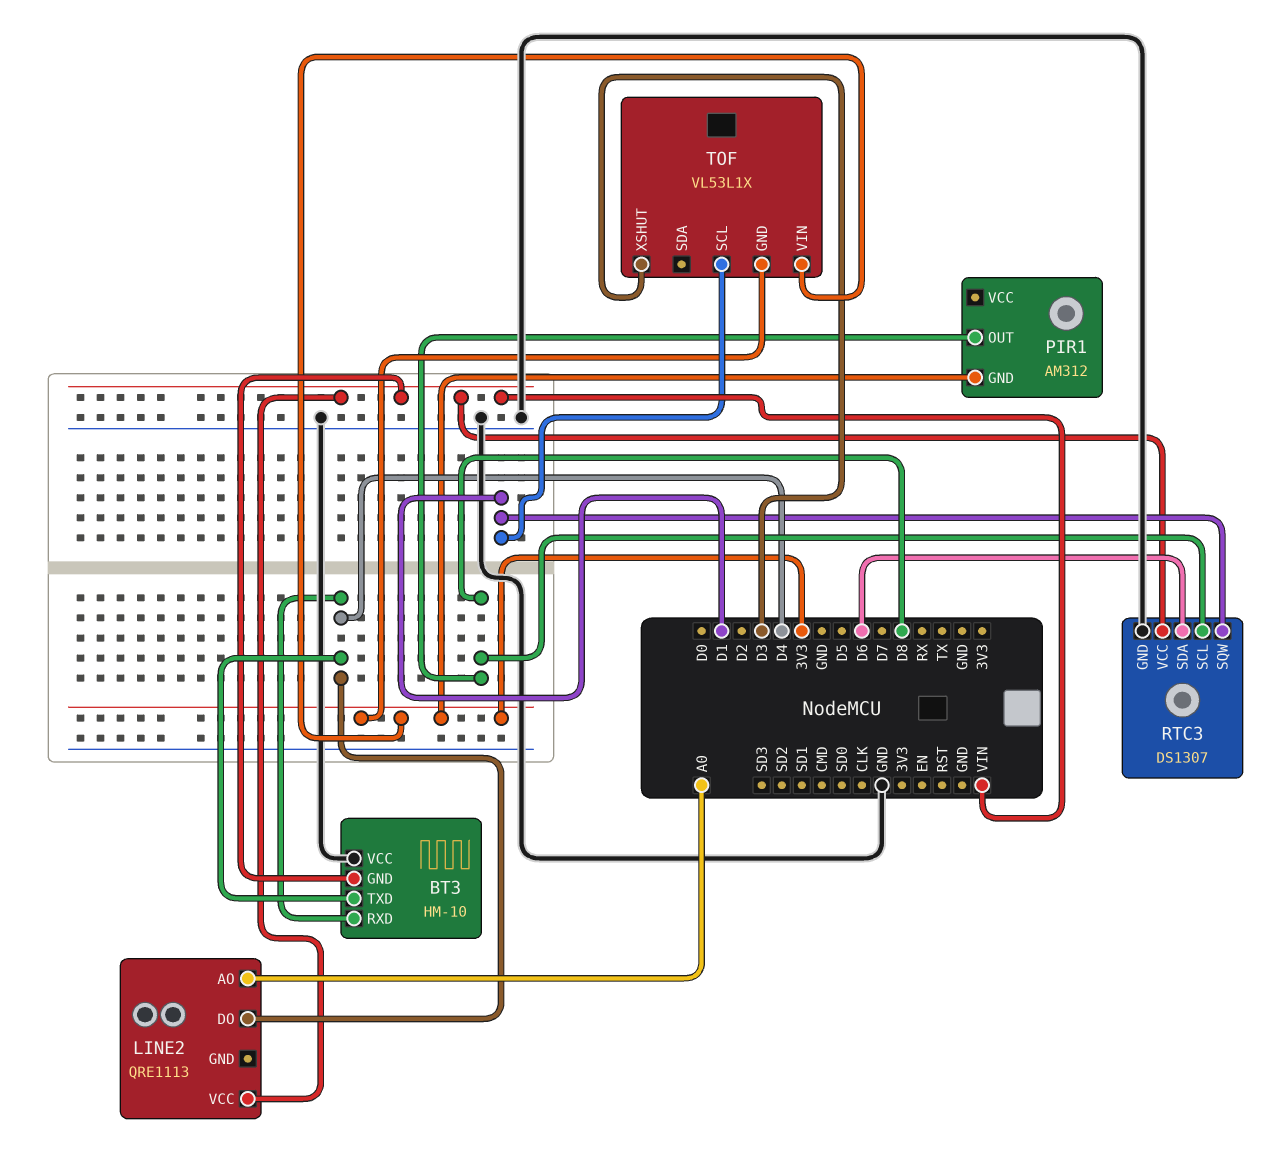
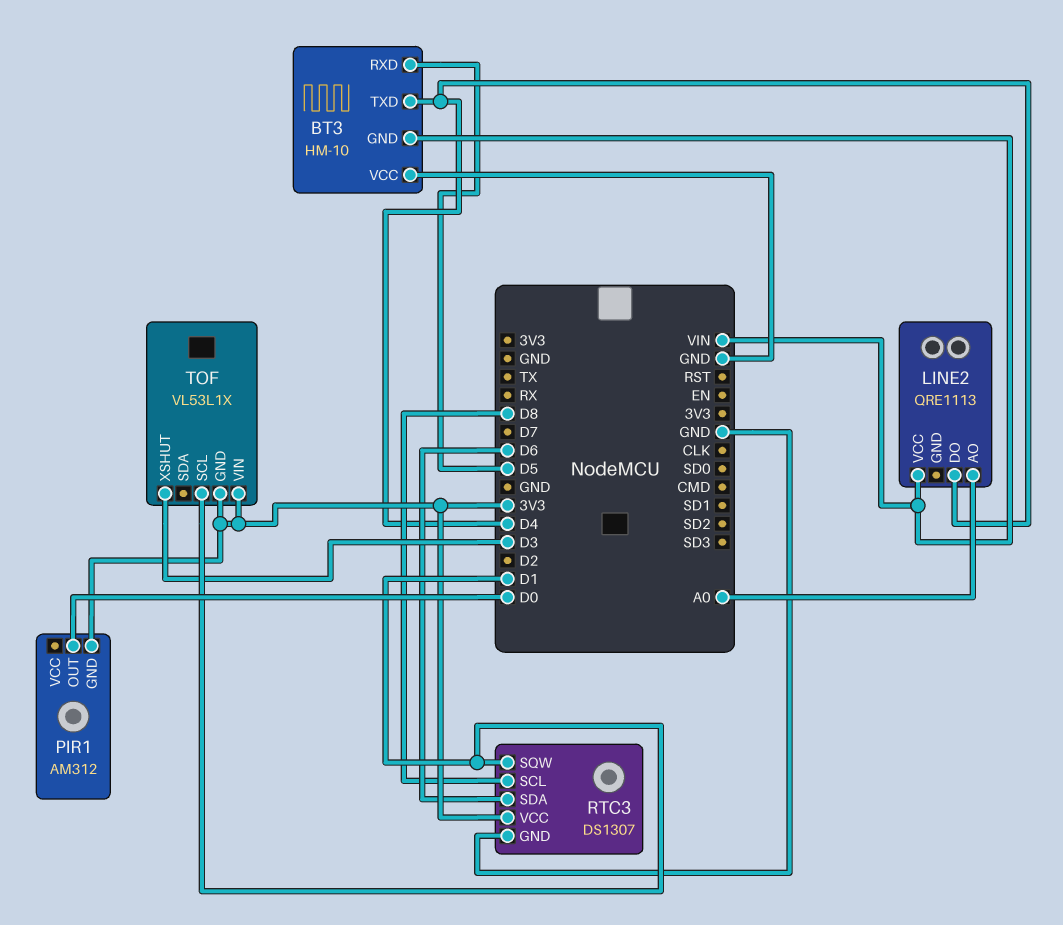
BT3 pin RXD: D4 -> D5
PIR1 pin OUT: D8 -> D0
RTC3 pin VCC: VIN -> 3V3

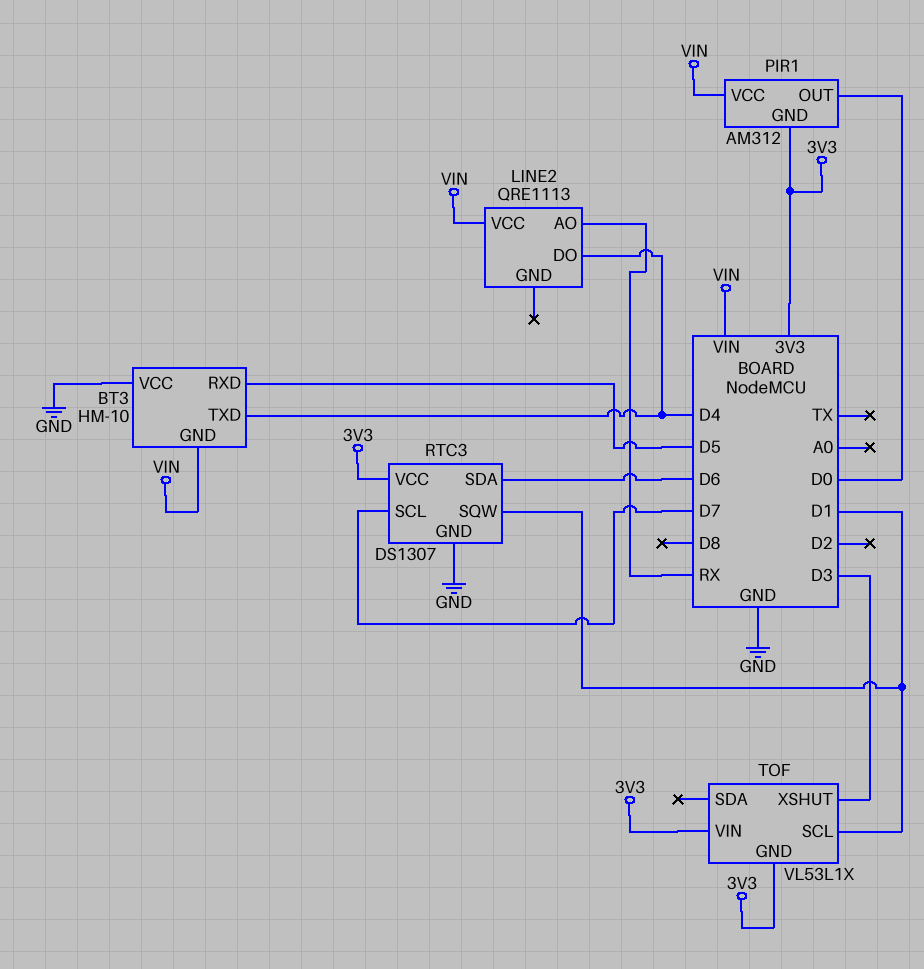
LINE2 pin AO: A0 -> RX
PIR1 pin VCC: none -> VIN
RTC3 pin SCL: D8 -> D7

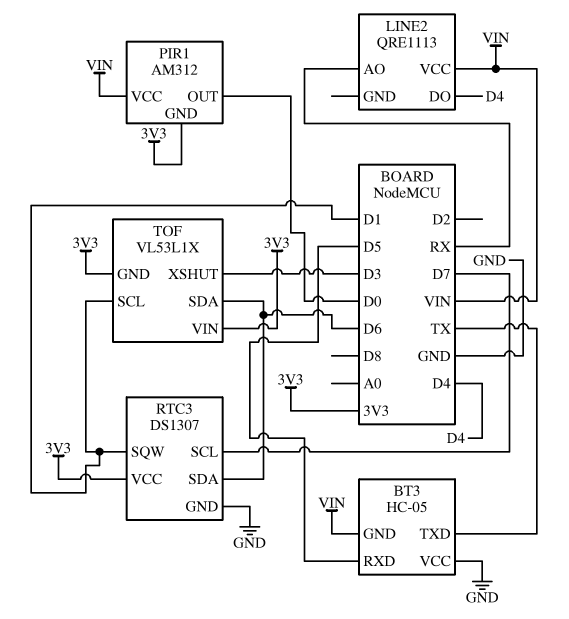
BT3: HM-10 -> HC-05
BT3 pin TXD: D4 -> TX
TOF pin SDA: none -> D6

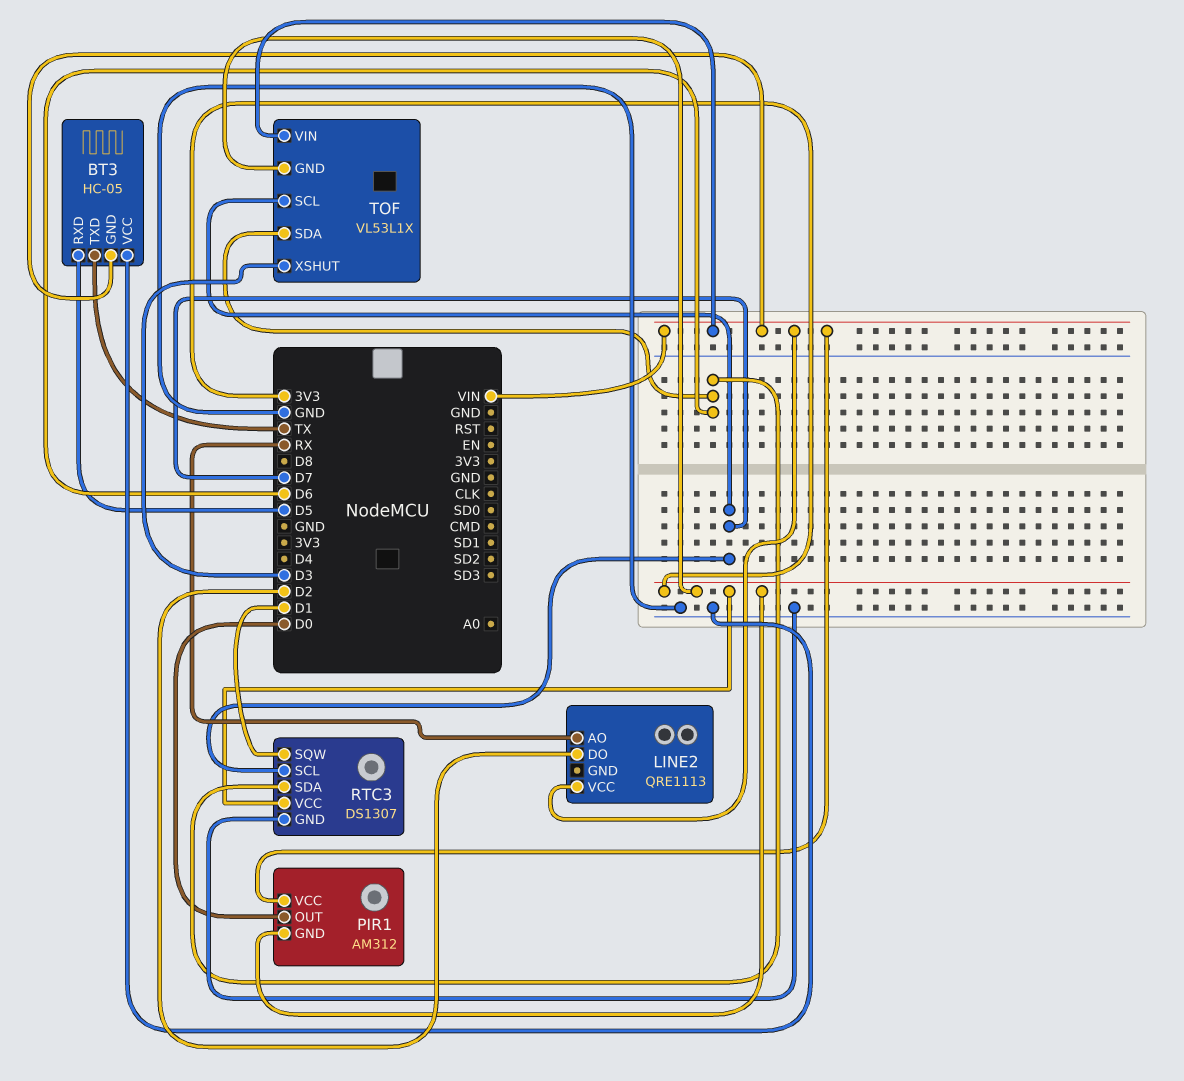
LINE2 pin DO: D4 -> D2
TOF pin SCL: D1 -> D7
TOF pin VIN: 3V3 -> VIN

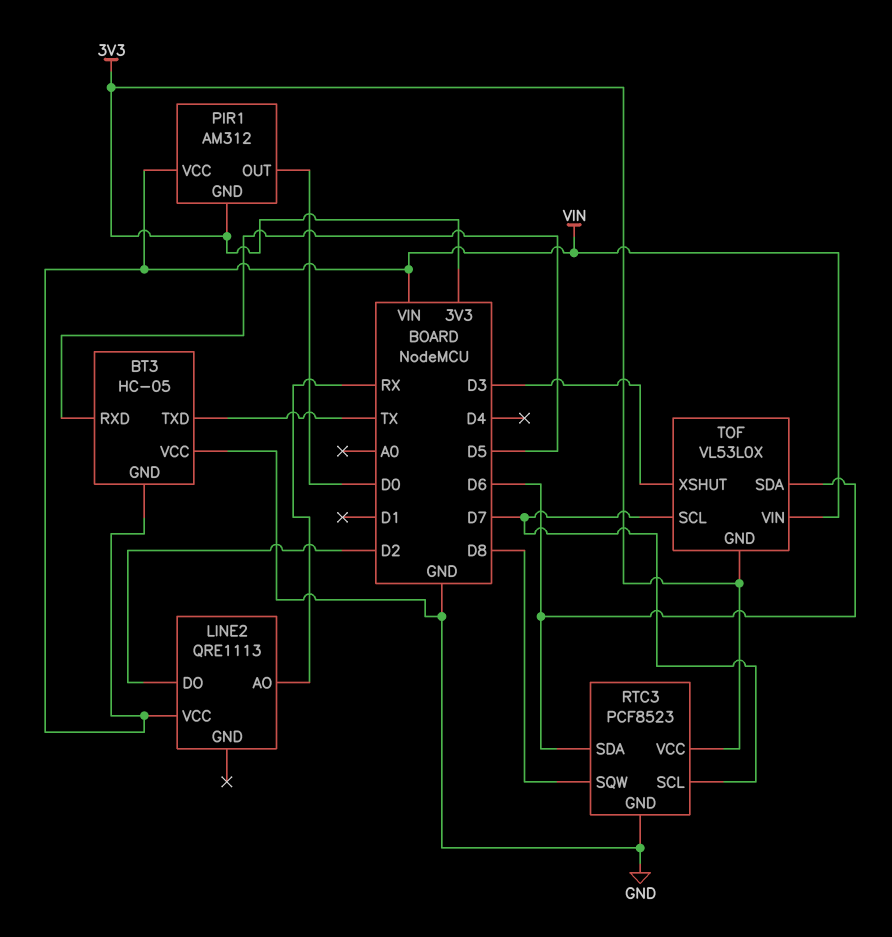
RTC3: DS1307 -> PCF8523
RTC3 pin SQW: D1 -> D8
TOF: VL53L1X -> VL53L0X

